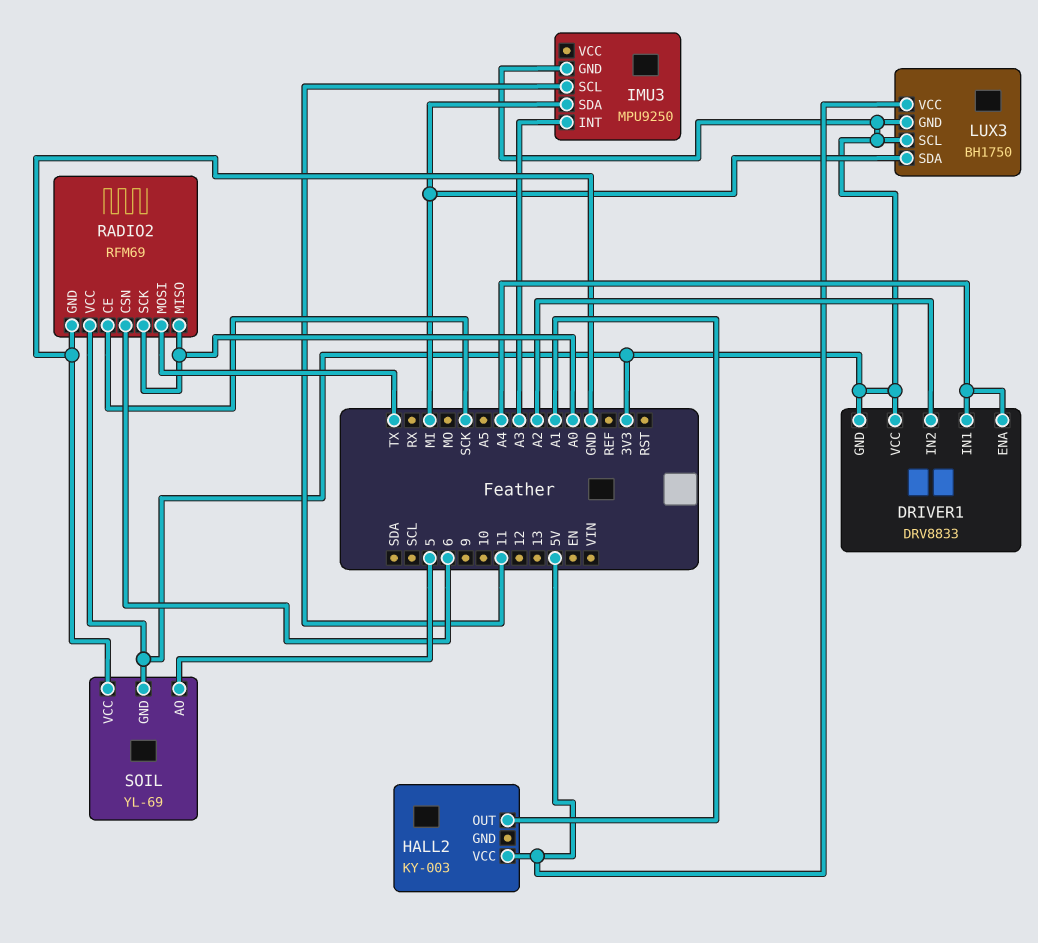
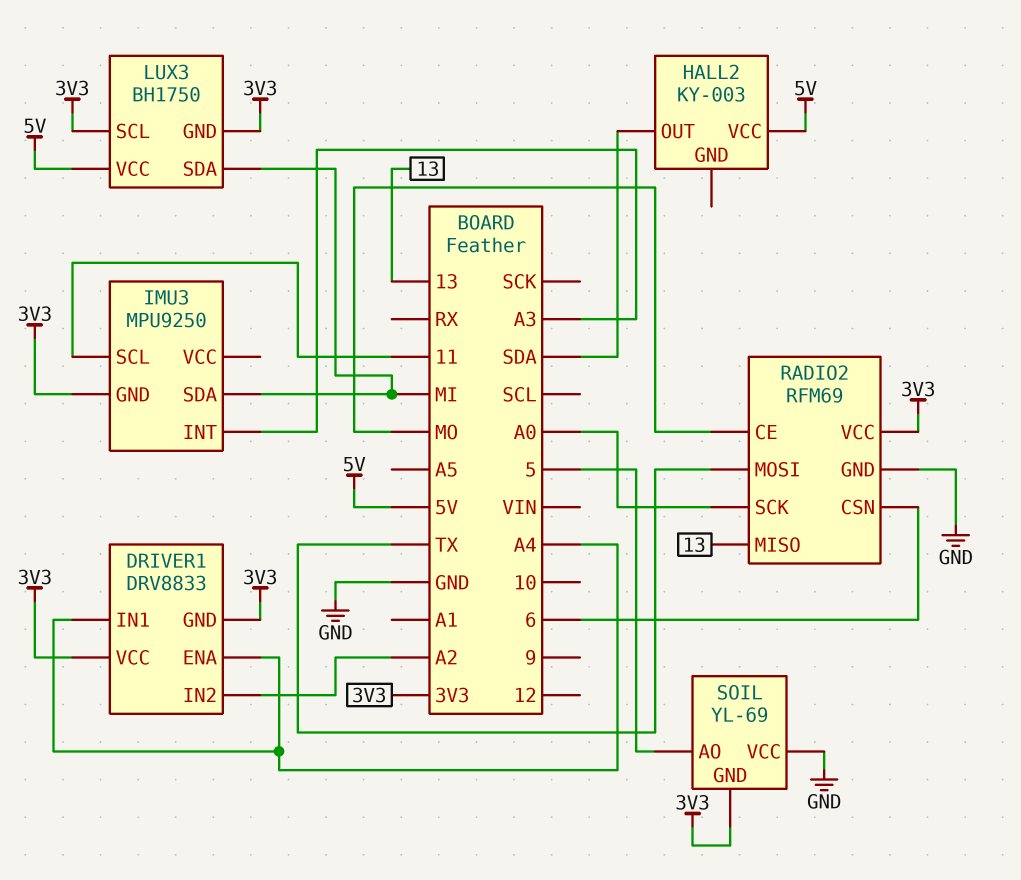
HALL2 pin OUT: A1 -> SDA
RADIO2 pin CE: SCK -> MO
RADIO2 pin MISO: A0 -> 13

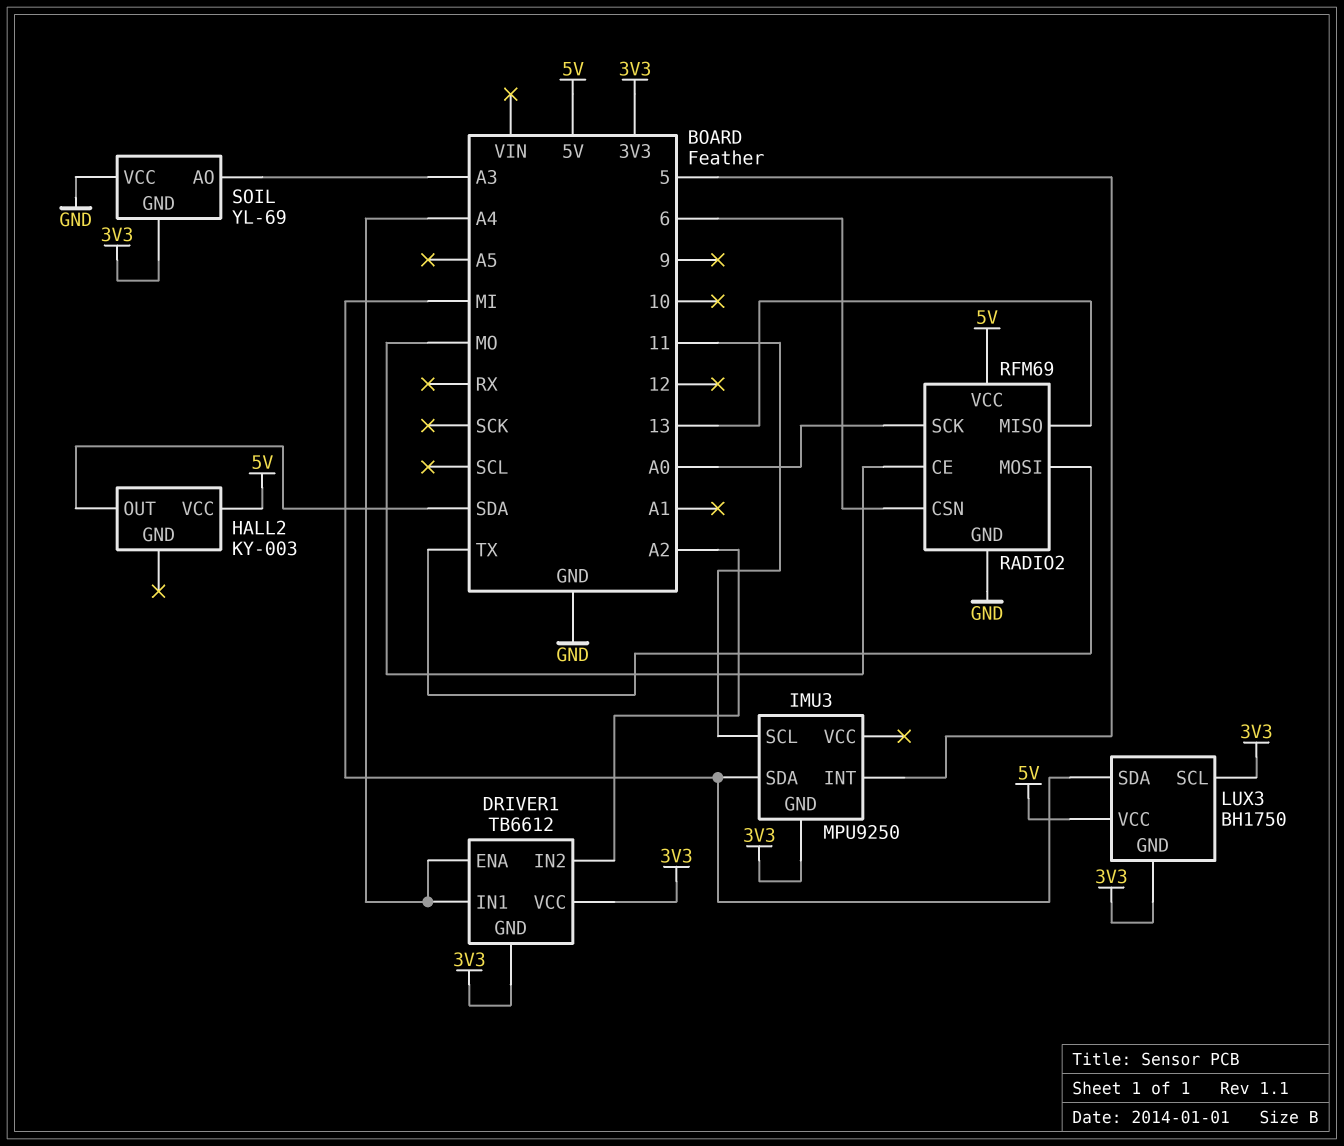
DRIVER1: DRV8833 -> TB6612
IMU3 pin INT: A3 -> 5
RADIO2 pin VCC: 3V3 -> 5V
SOIL pin AO: 5 -> A3

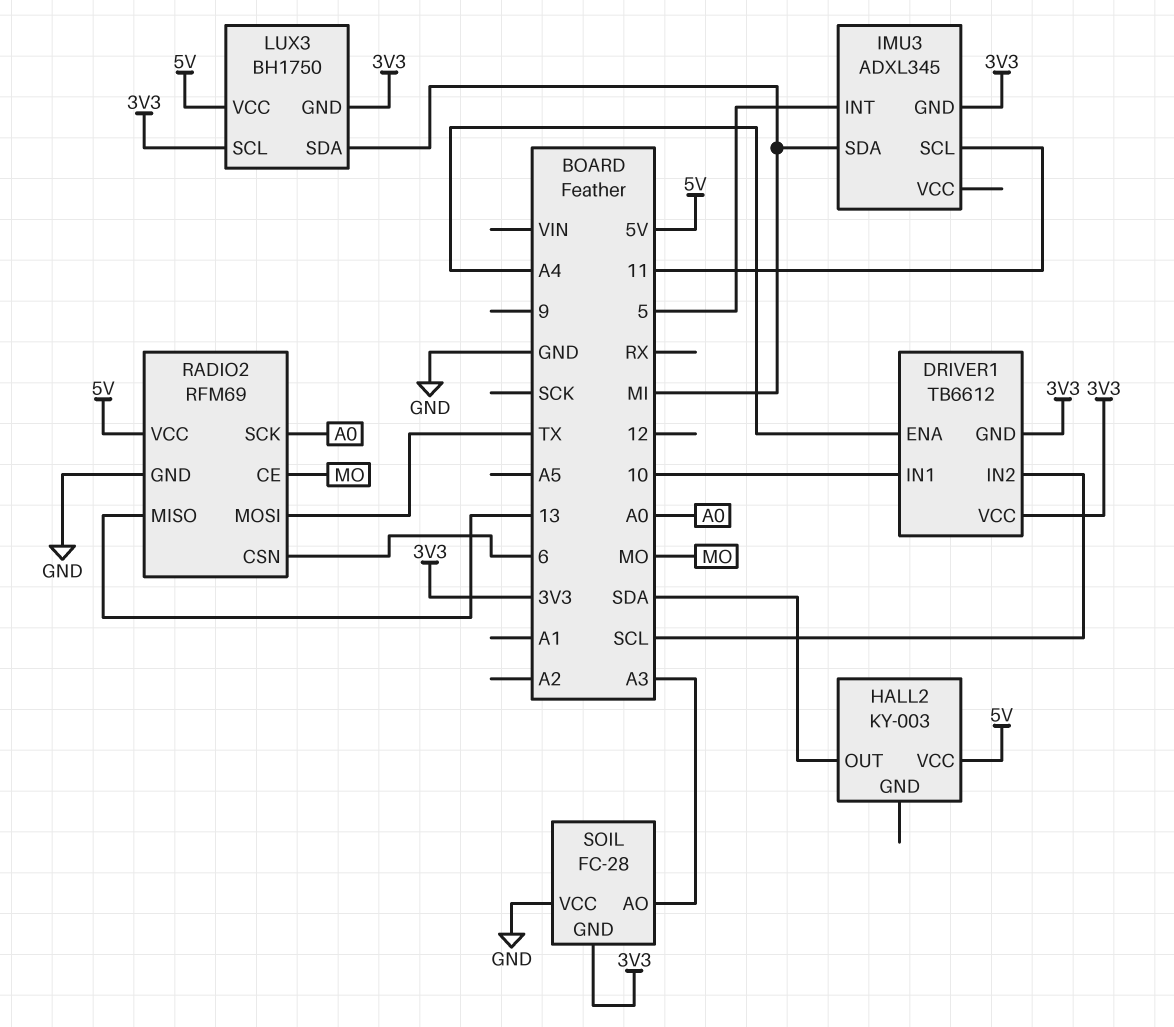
DRIVER1 pin IN1: A4 -> 10
DRIVER1 pin IN2: A2 -> SCL
IMU3: MPU9250 -> ADXL345
SOIL: YL-69 -> FC-28

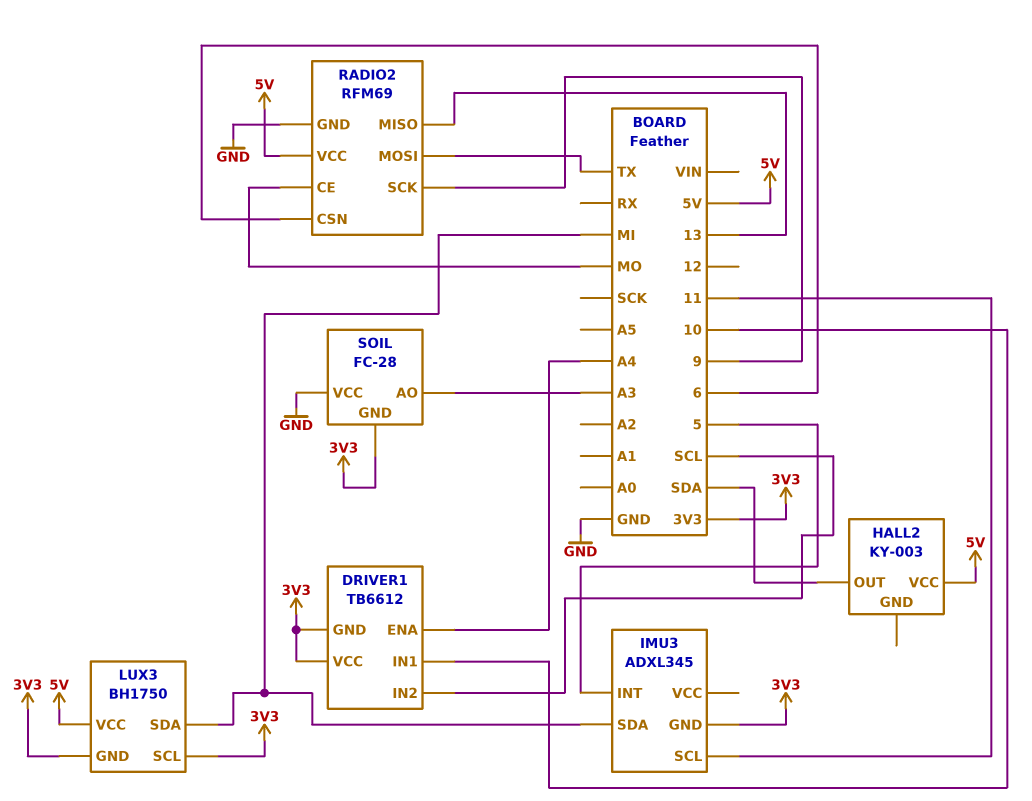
RADIO2 pin SCK: A0 -> 9

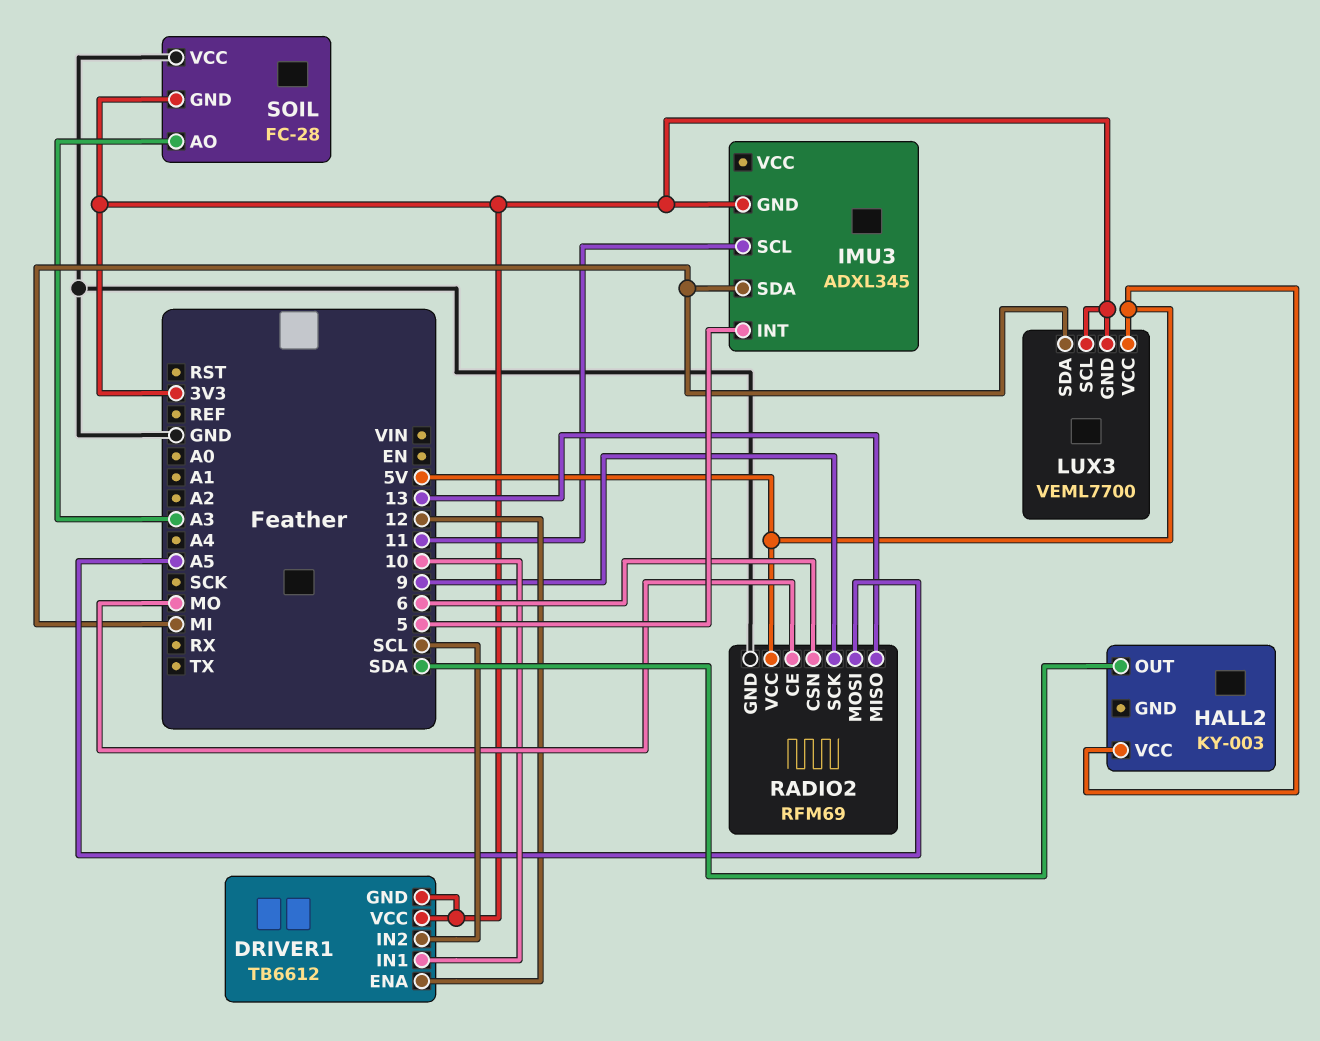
DRIVER1 pin ENA: A4 -> 12
LUX3: BH1750 -> VEML7700
RADIO2 pin MOSI: TX -> A5

